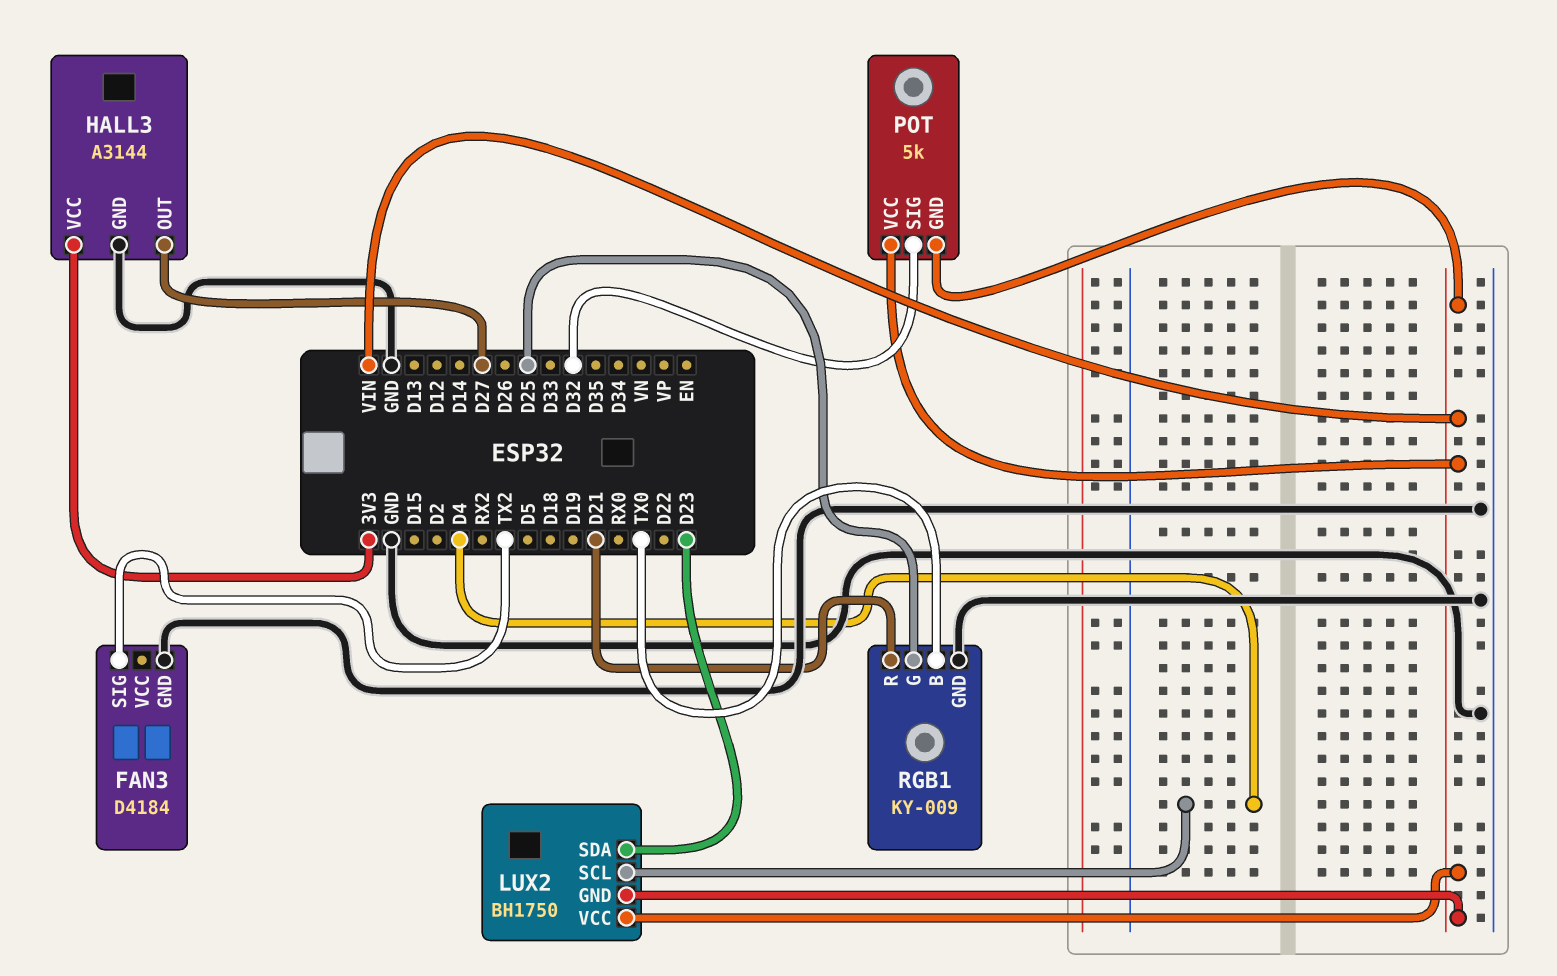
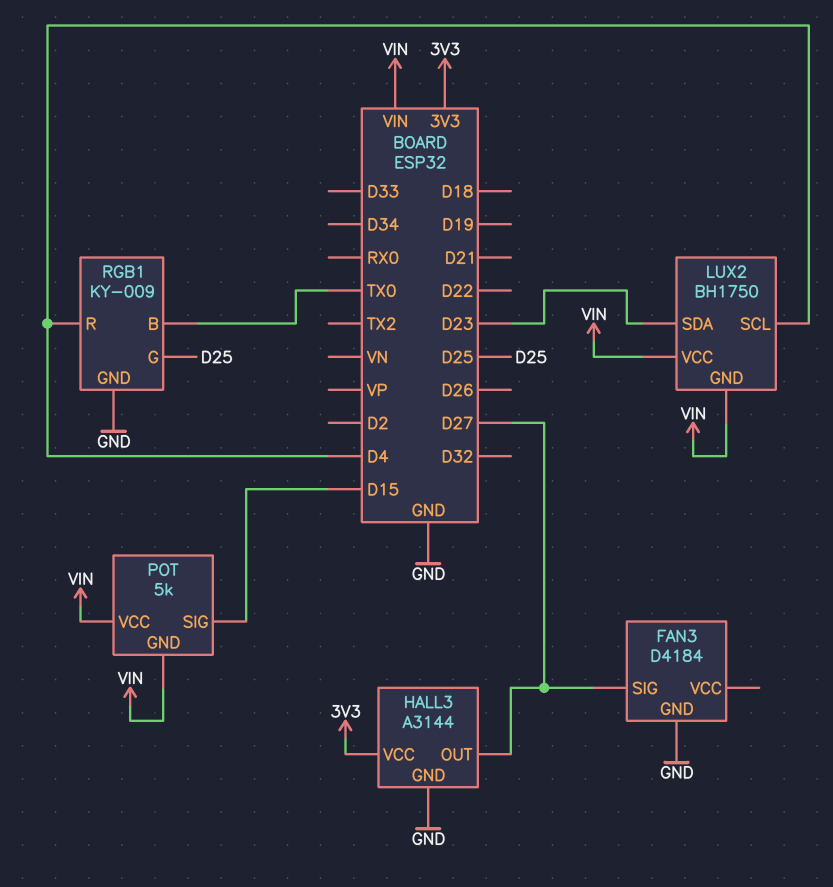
FAN3 pin SIG: TX2 -> D27
POT pin SIG: D32 -> D15
RGB1 pin R: D21 -> D4

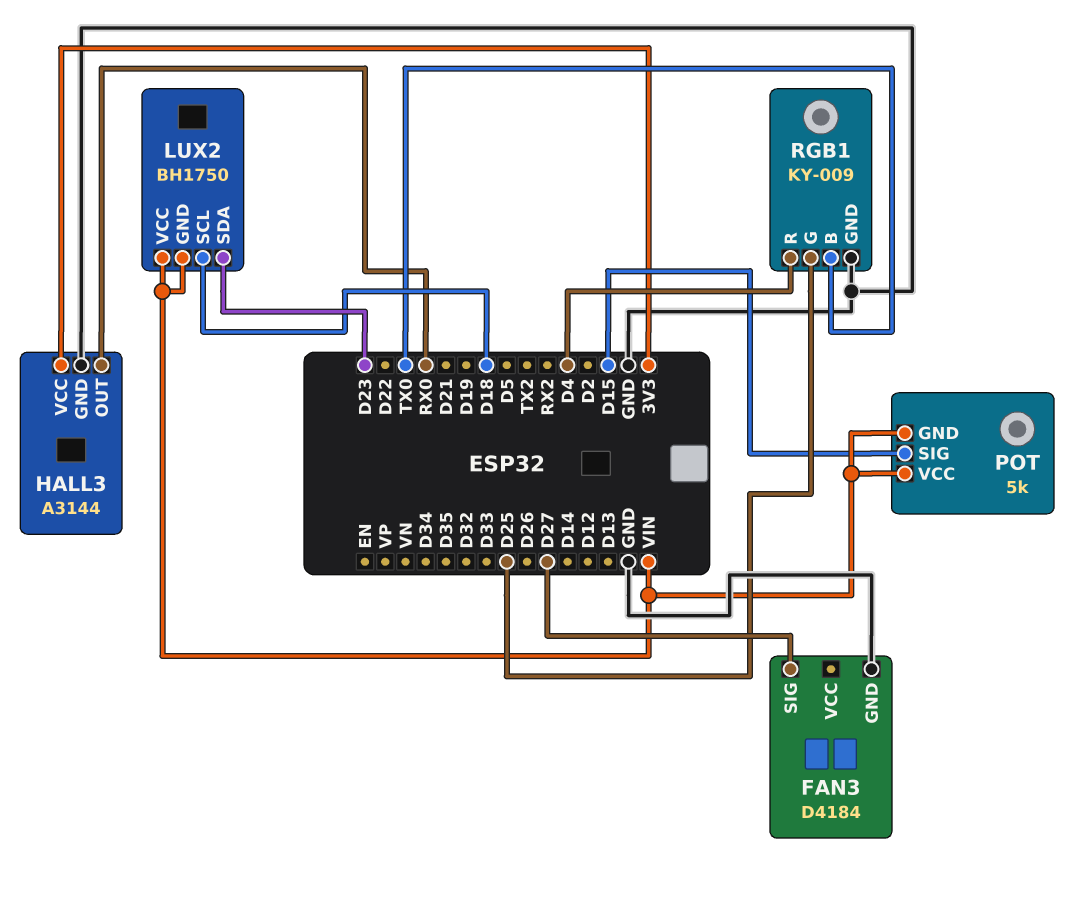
HALL3 pin OUT: D27 -> RX0
LUX2 pin SCL: D4 -> D18

